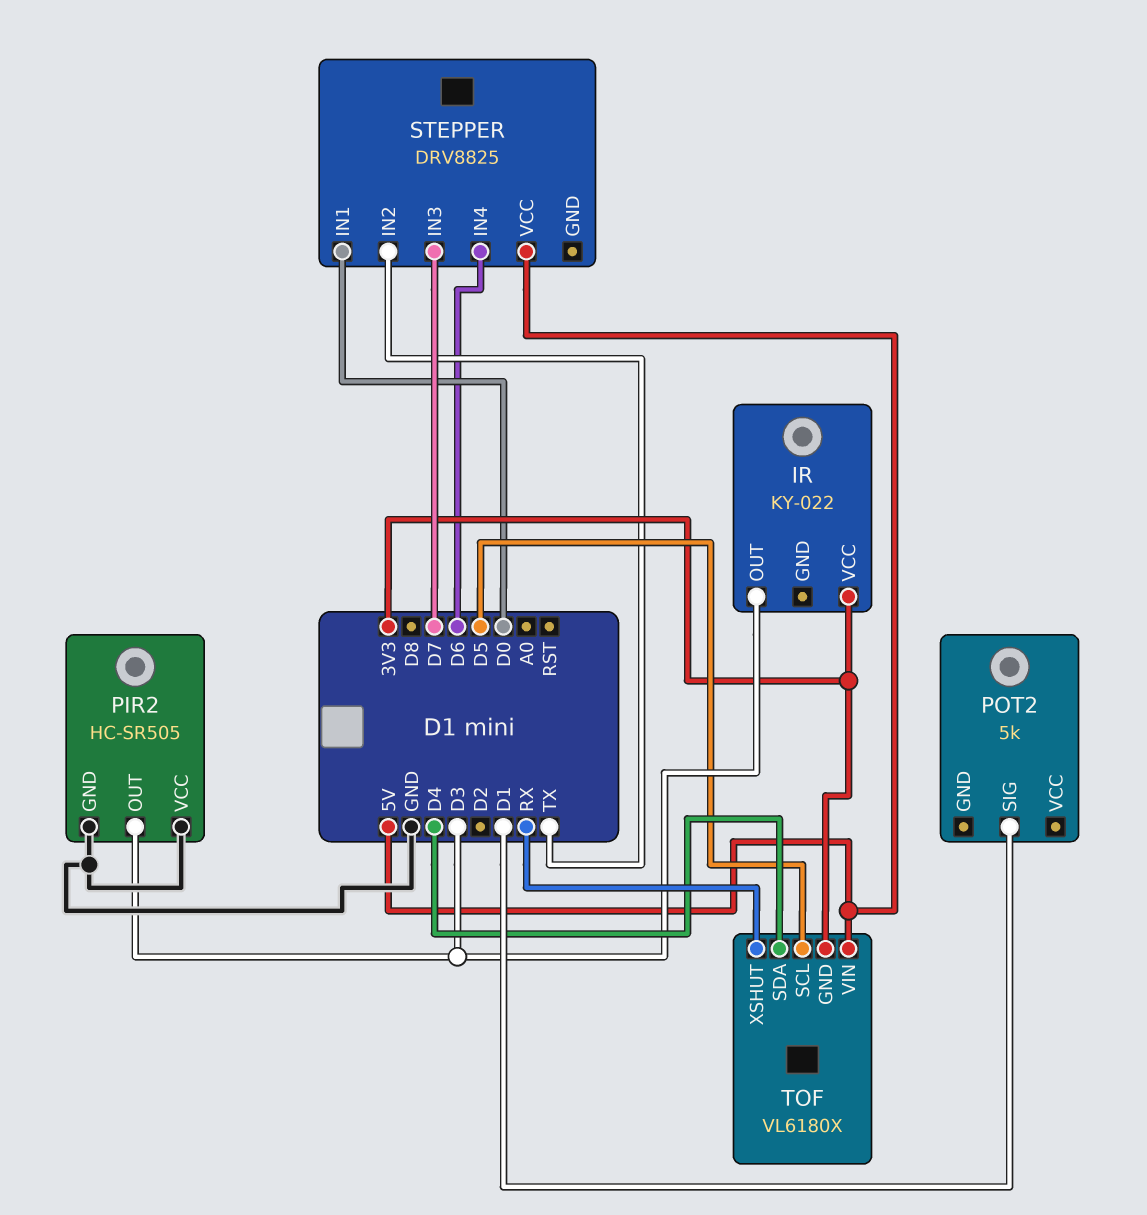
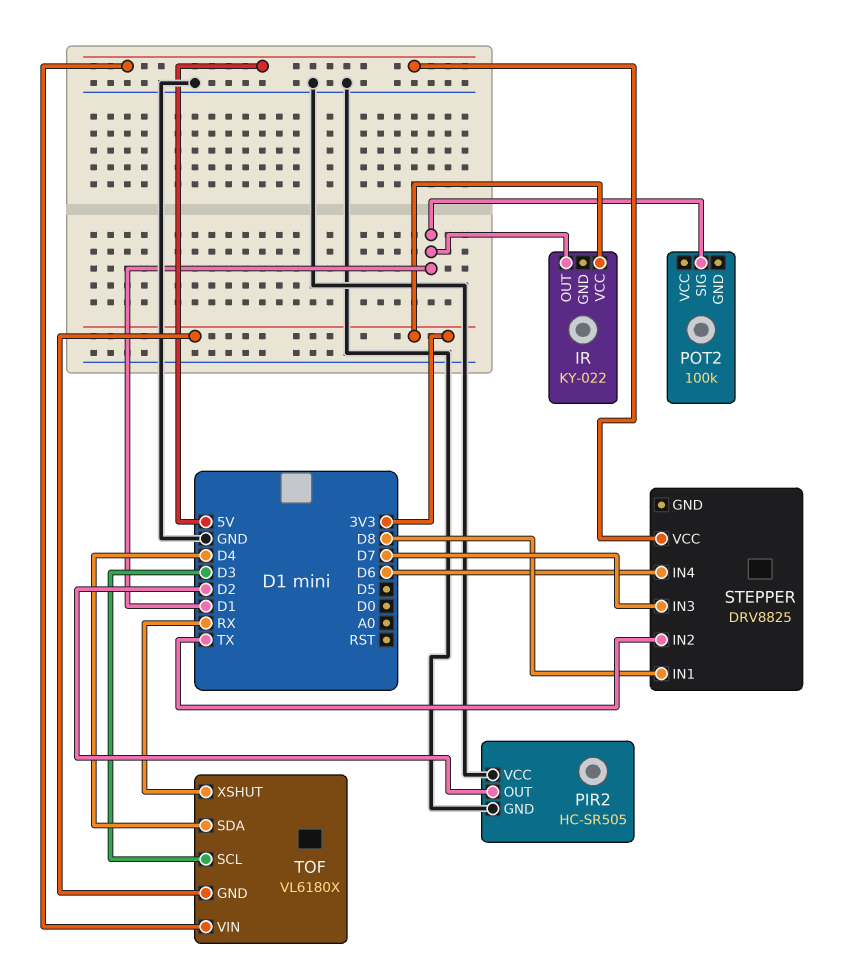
IR pin OUT: D3 -> D1
PIR2 pin OUT: D3 -> D2
POT2: 5k -> 100k
STEPPER pin IN1: D0 -> D8
TOF pin SCL: D5 -> D3

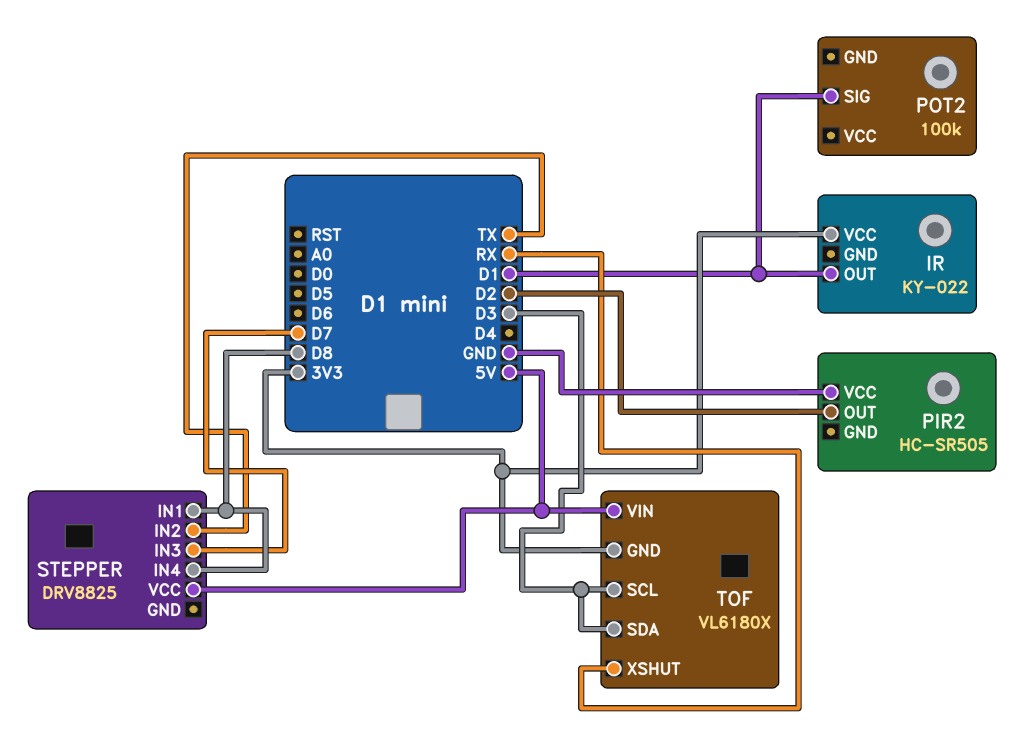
PIR2 pin GND: GND -> none
STEPPER pin IN4: D6 -> D8
TOF pin SDA: D4 -> D3

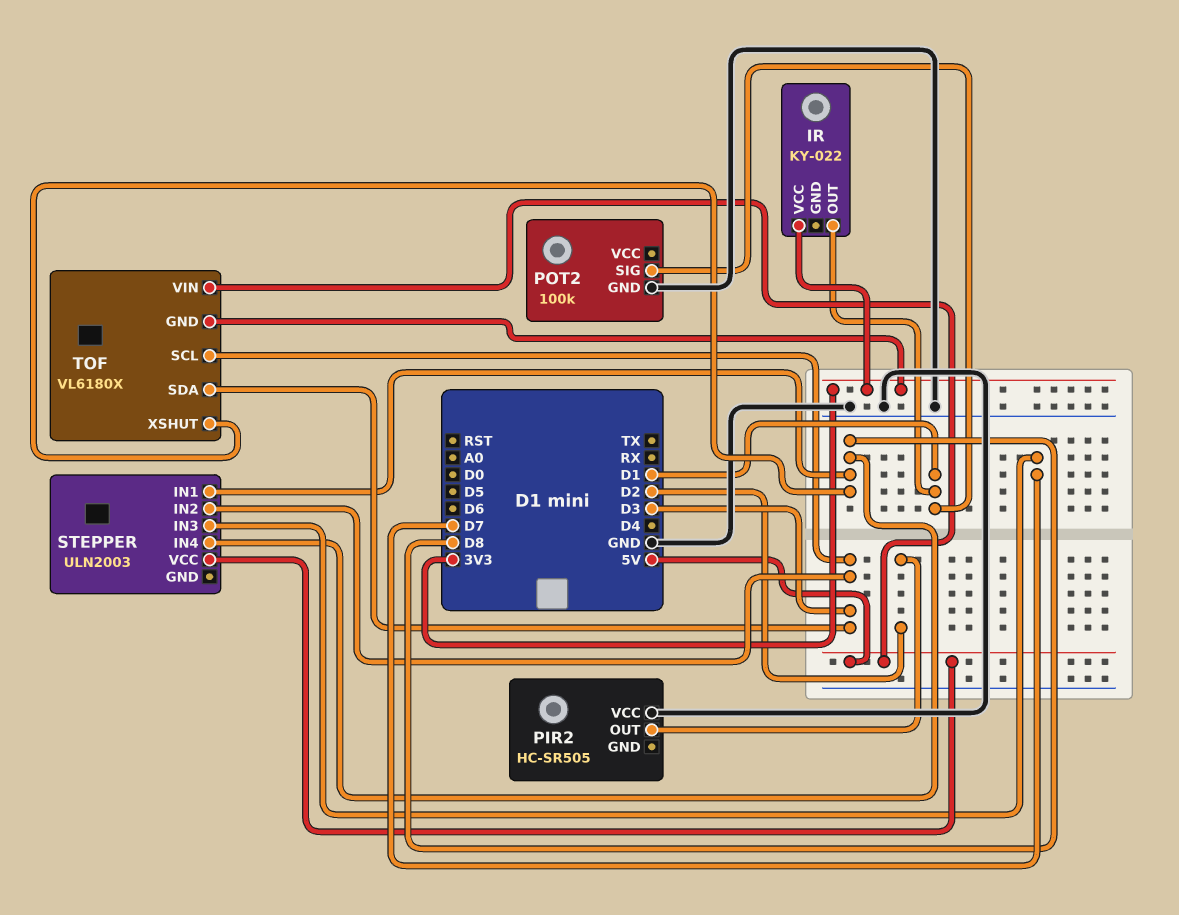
POT2 pin GND: none -> GND
STEPPER: DRV8825 -> ULN2003
STEPPER pin IN2: TX -> D3
TOF pin XSHUT: RX -> D8

